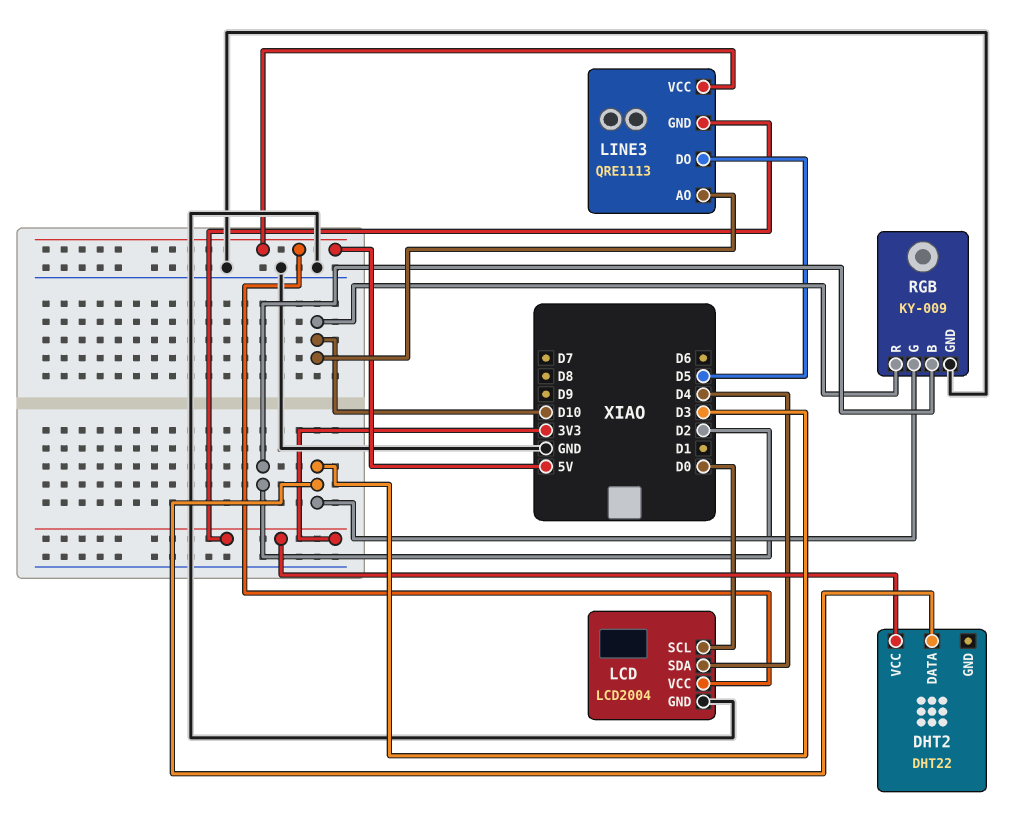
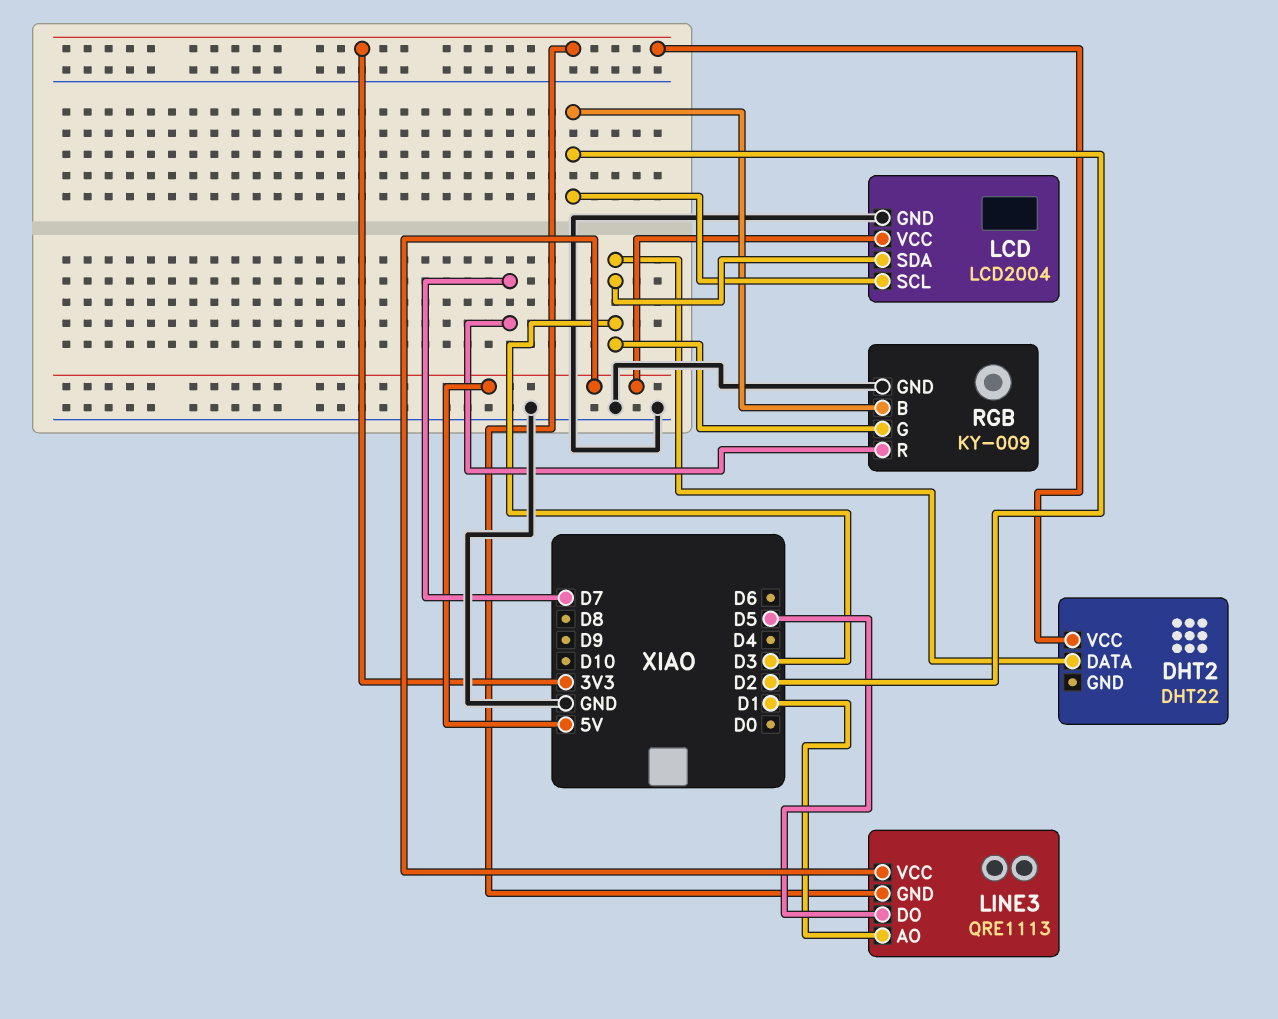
LCD pin SCL: D0 -> D2
LCD pin SDA: D4 -> D3
LINE3 pin AO: D10 -> D1
RGB pin R: D10 -> D7

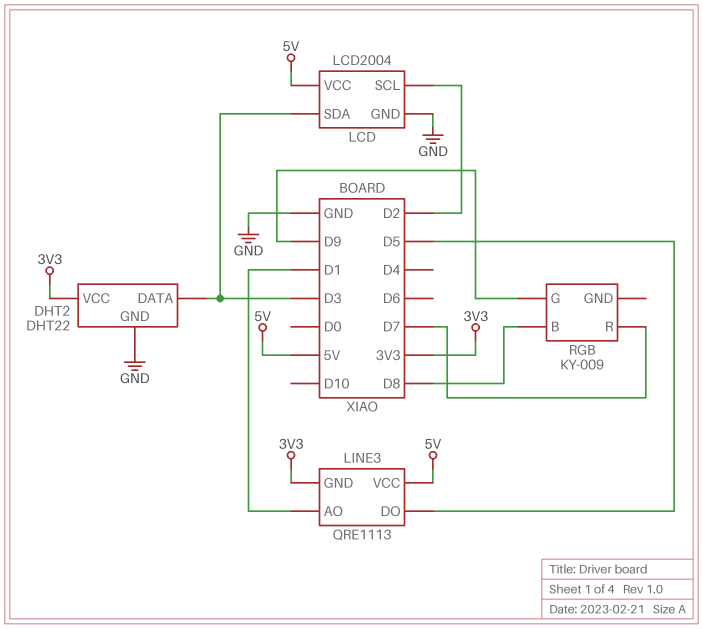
DHT2 pin GND: none -> GND
RGB pin B: D2 -> D8
RGB pin G: D3 -> D9
RGB pin GND: GND -> none

